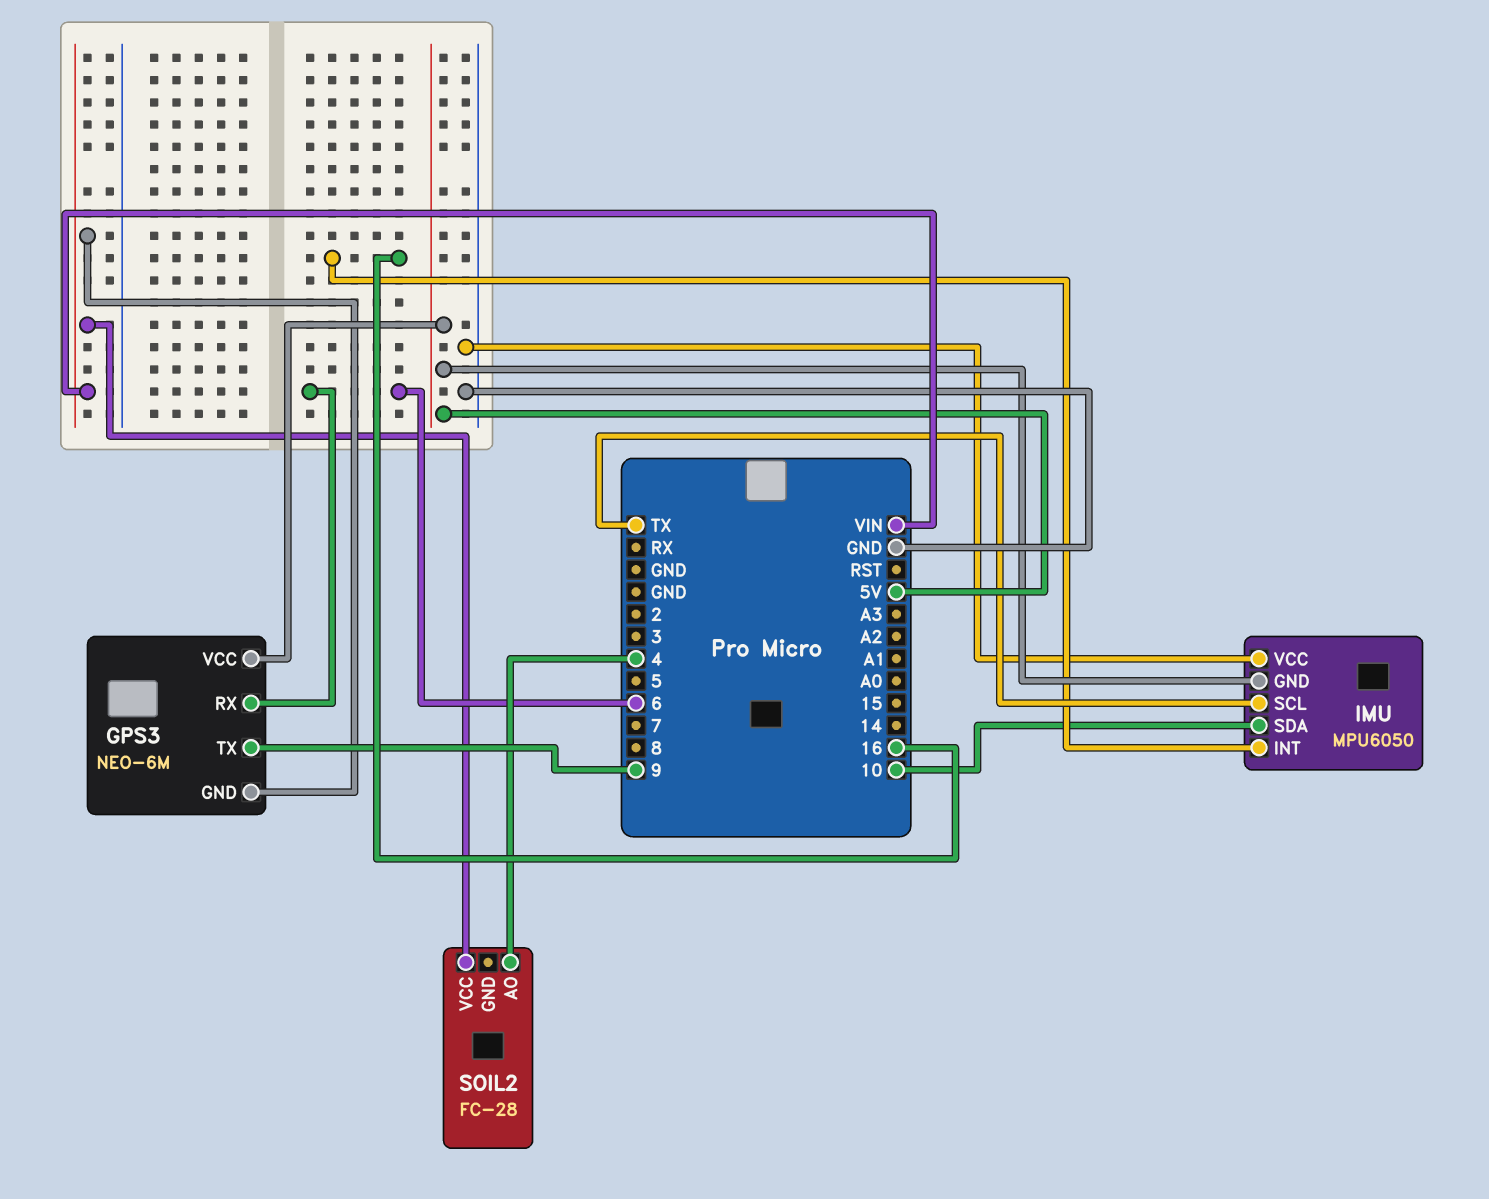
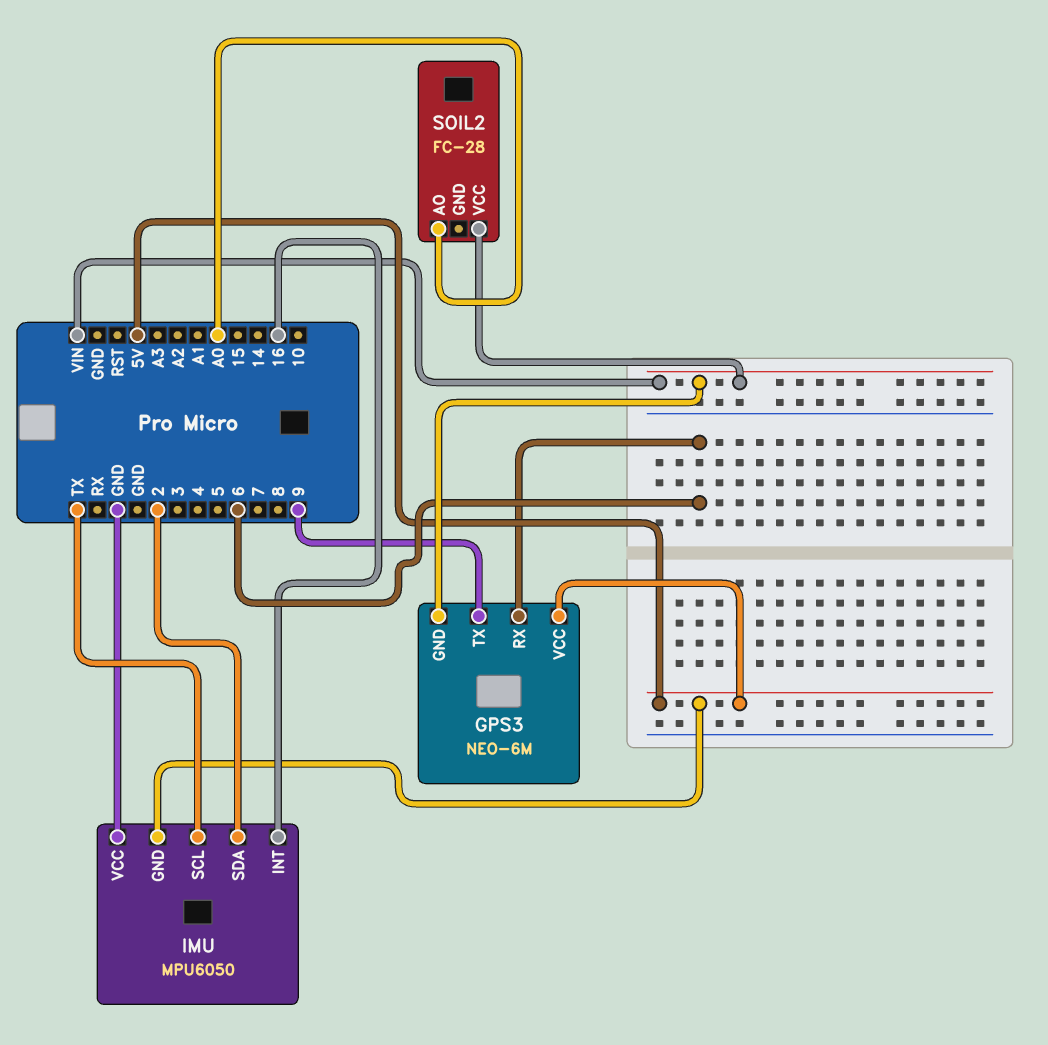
IMU pin SDA: 10 -> 2
SOIL2 pin AO: 4 -> A0

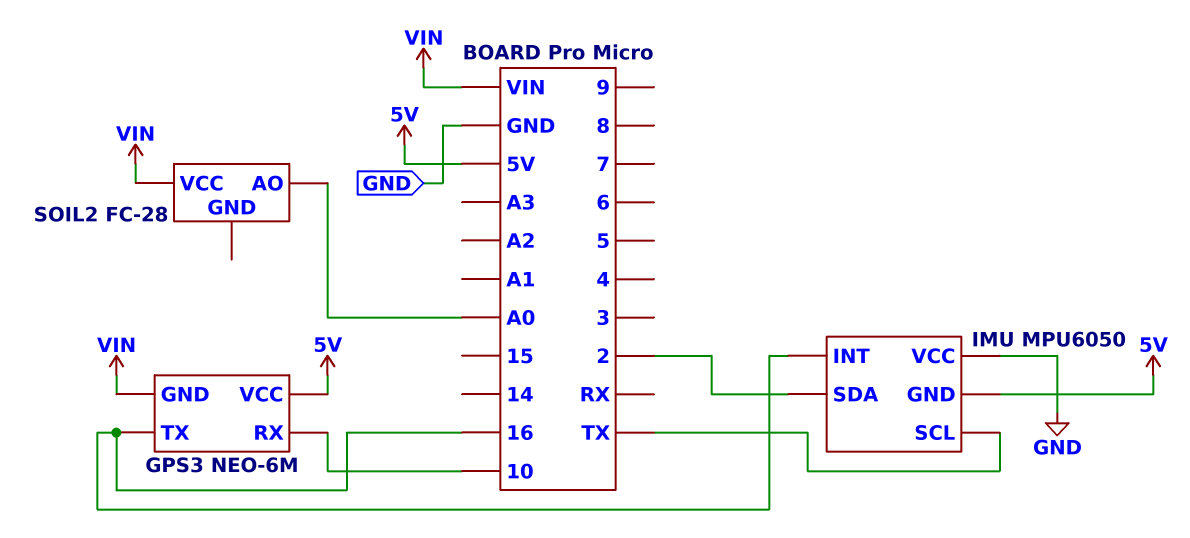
GPS3 pin RX: 6 -> 10
GPS3 pin TX: 9 -> 16

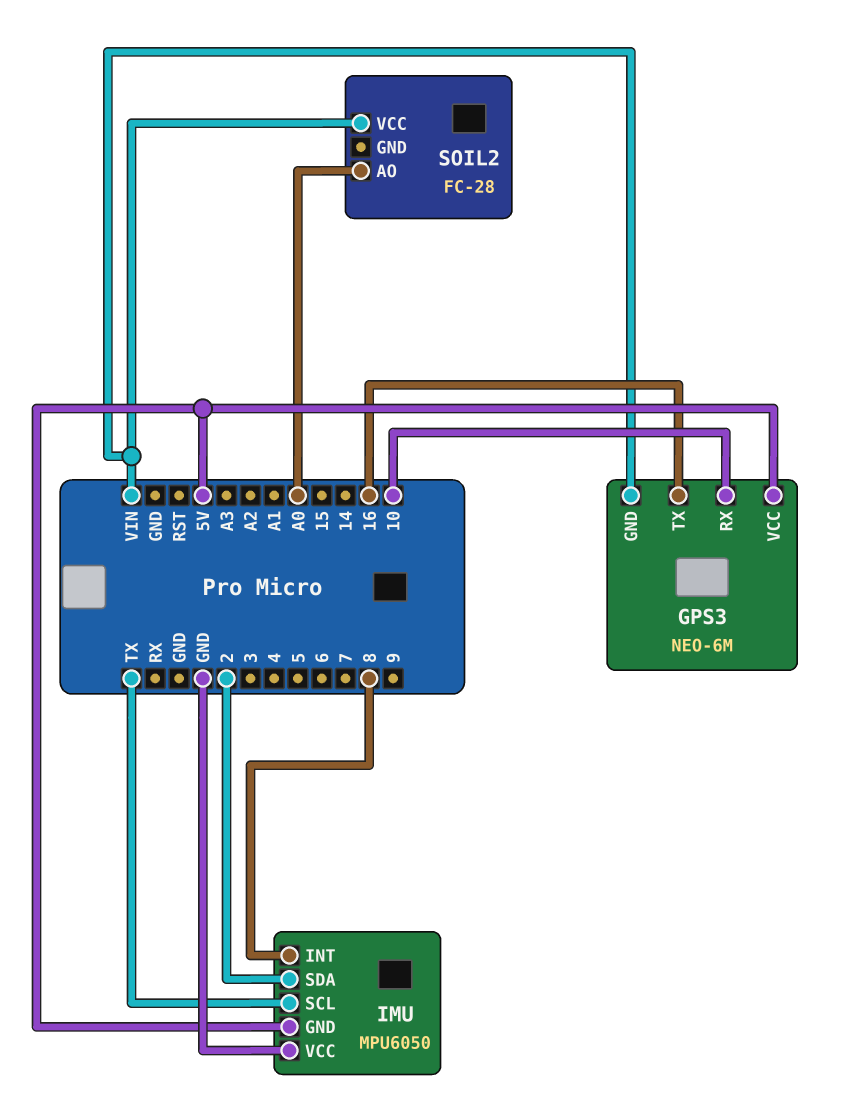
IMU pin INT: 16 -> 8

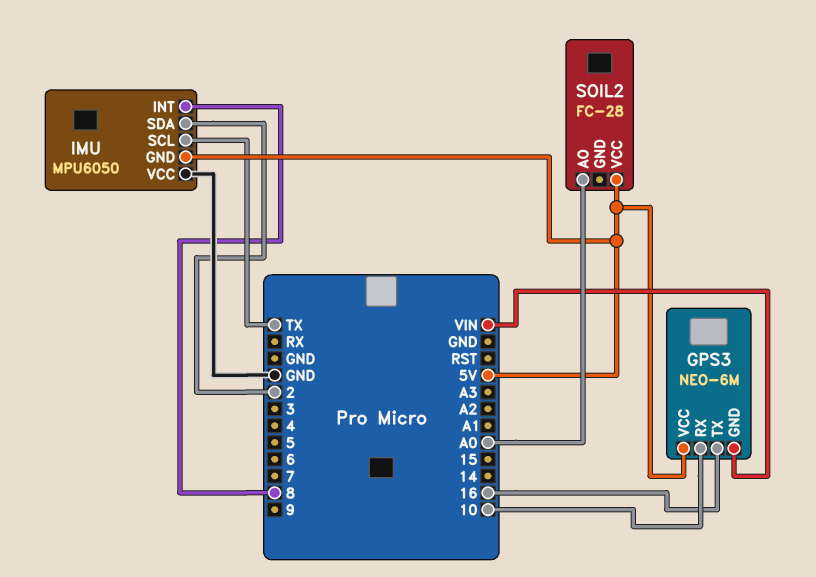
SOIL2 pin VCC: VIN -> 5V

